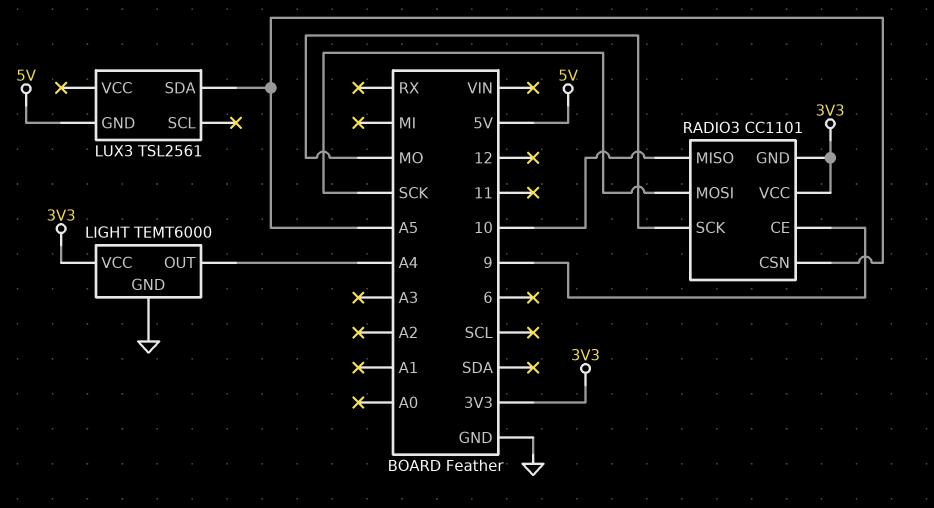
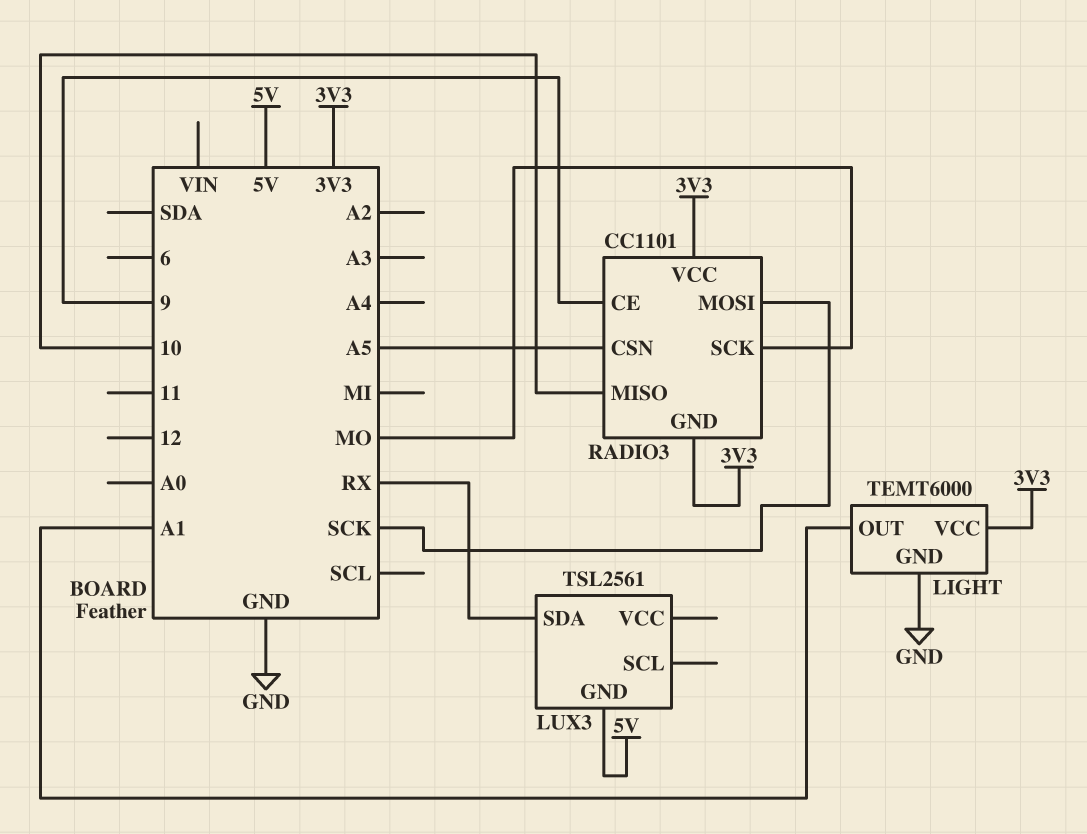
LIGHT pin OUT: A4 -> A1
LUX3 pin SDA: A5 -> RX

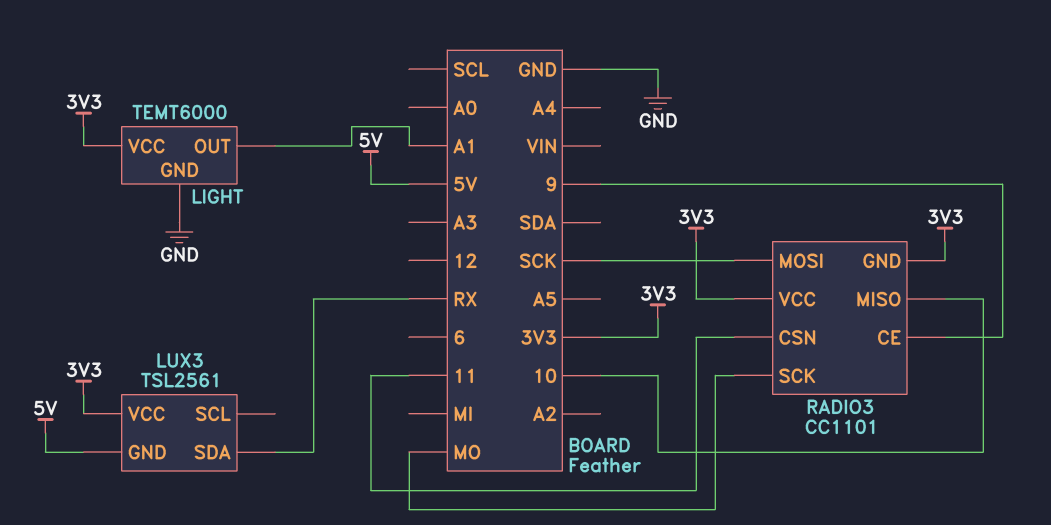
LUX3 pin VCC: none -> 3V3
RADIO3 pin CSN: A5 -> 11

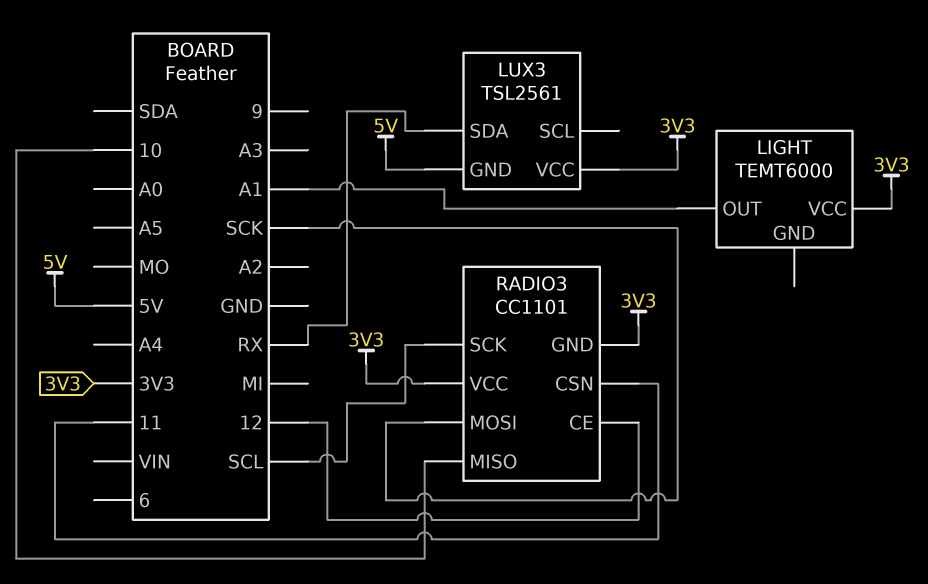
LIGHT pin GND: GND -> none
RADIO3 pin CE: 9 -> 12
RADIO3 pin SCK: MO -> SCL

